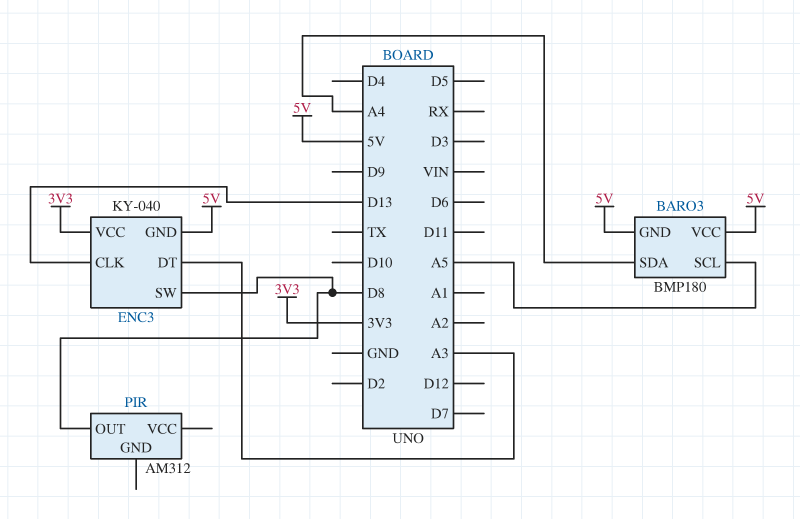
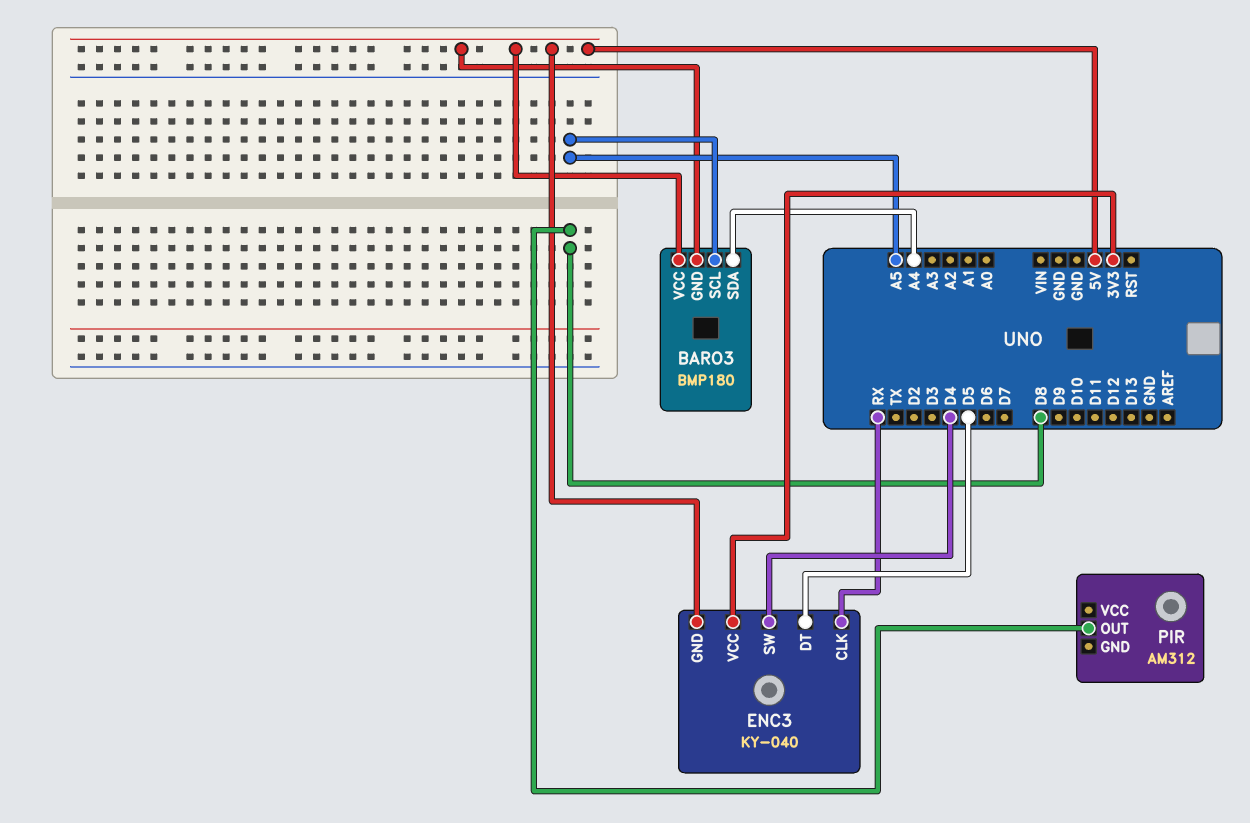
ENC3 pin CLK: D13 -> RX
ENC3 pin DT: A3 -> D5
ENC3 pin SW: D8 -> D4

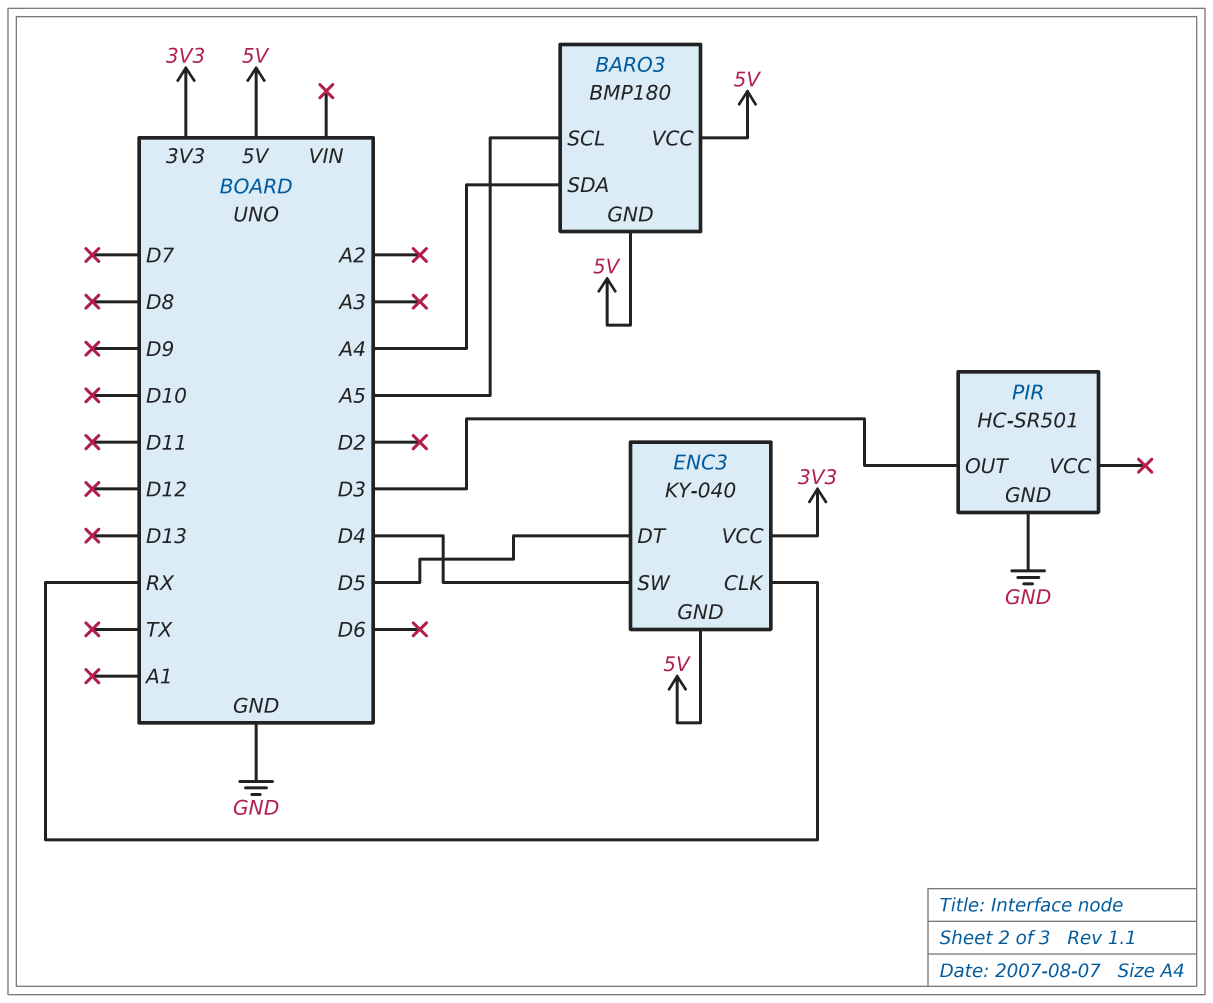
PIR: AM312 -> HC-SR501
PIR pin GND: none -> GND
PIR pin OUT: D8 -> D3

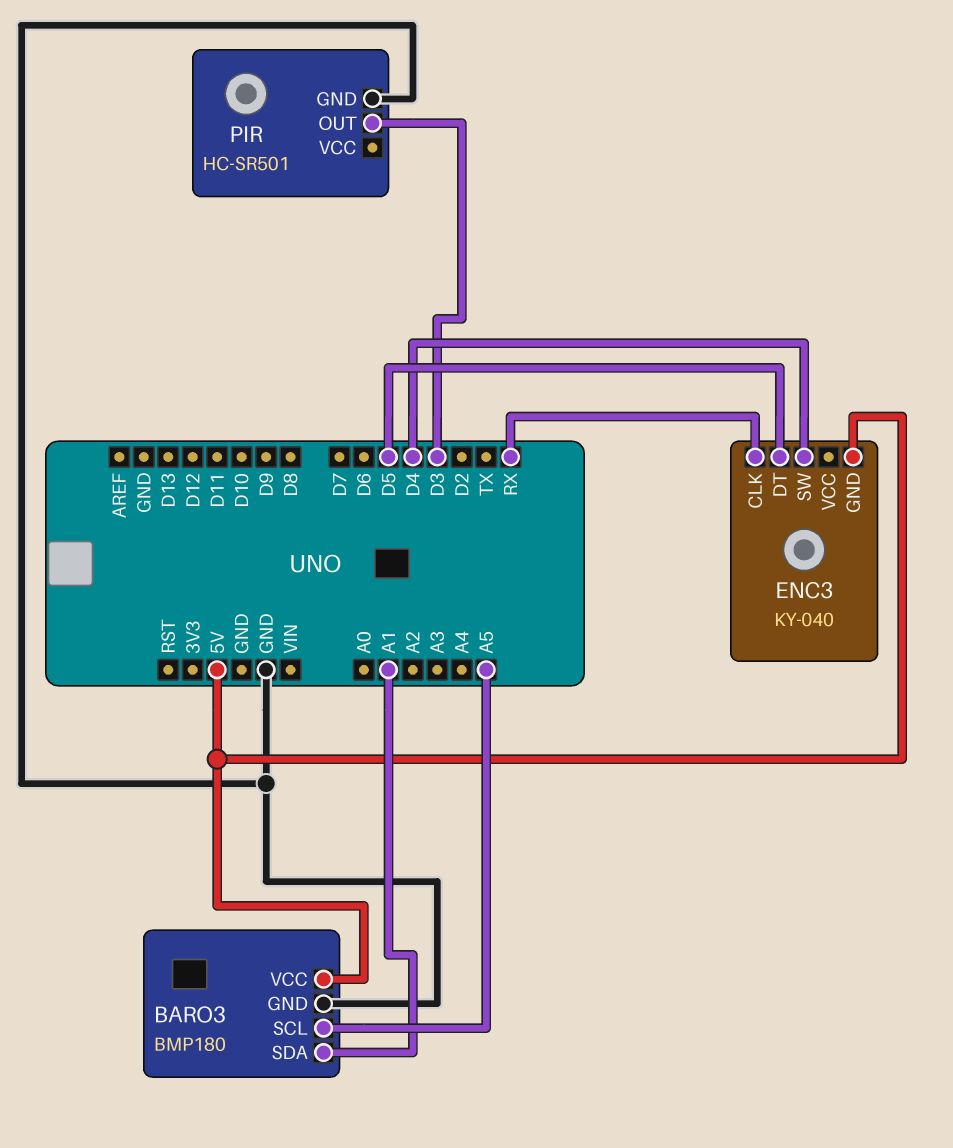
BARO3 pin GND: 5V -> GND
BARO3 pin SDA: A4 -> A1
ENC3 pin VCC: 3V3 -> none

